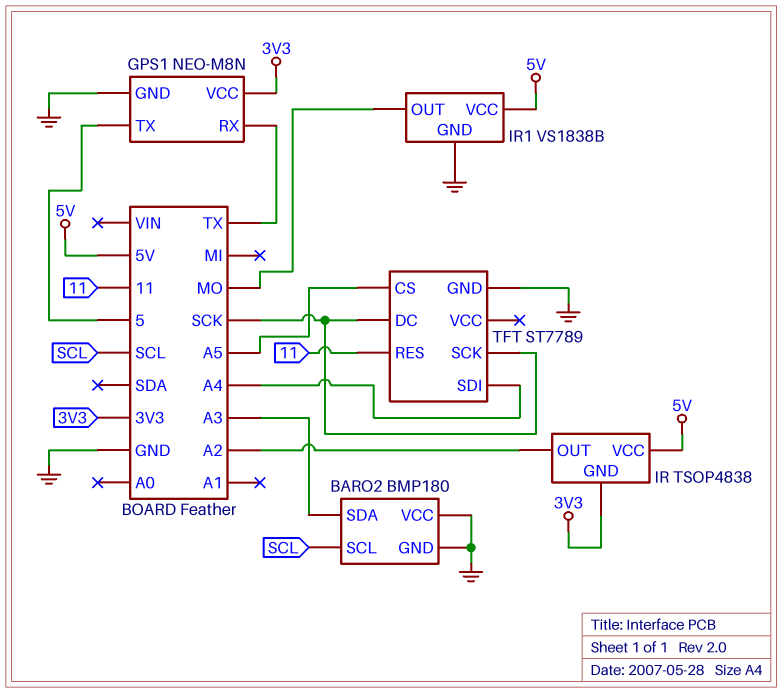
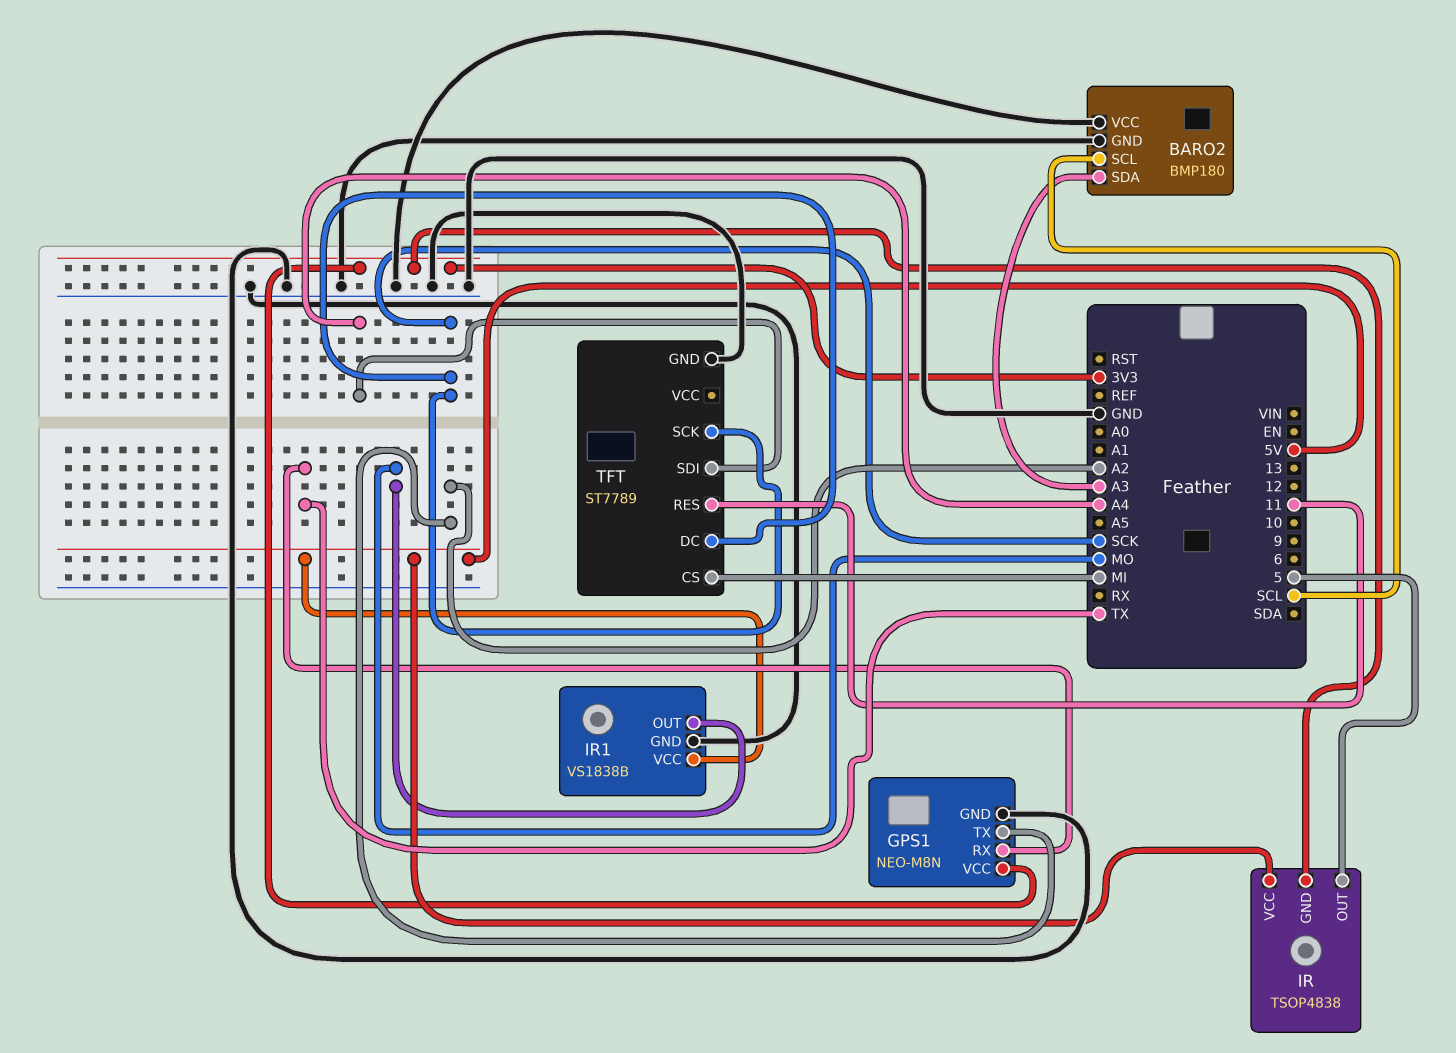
GPS1 pin TX: 5 -> A2
IR pin OUT: A2 -> 5
TFT pin CS: A5 -> MI

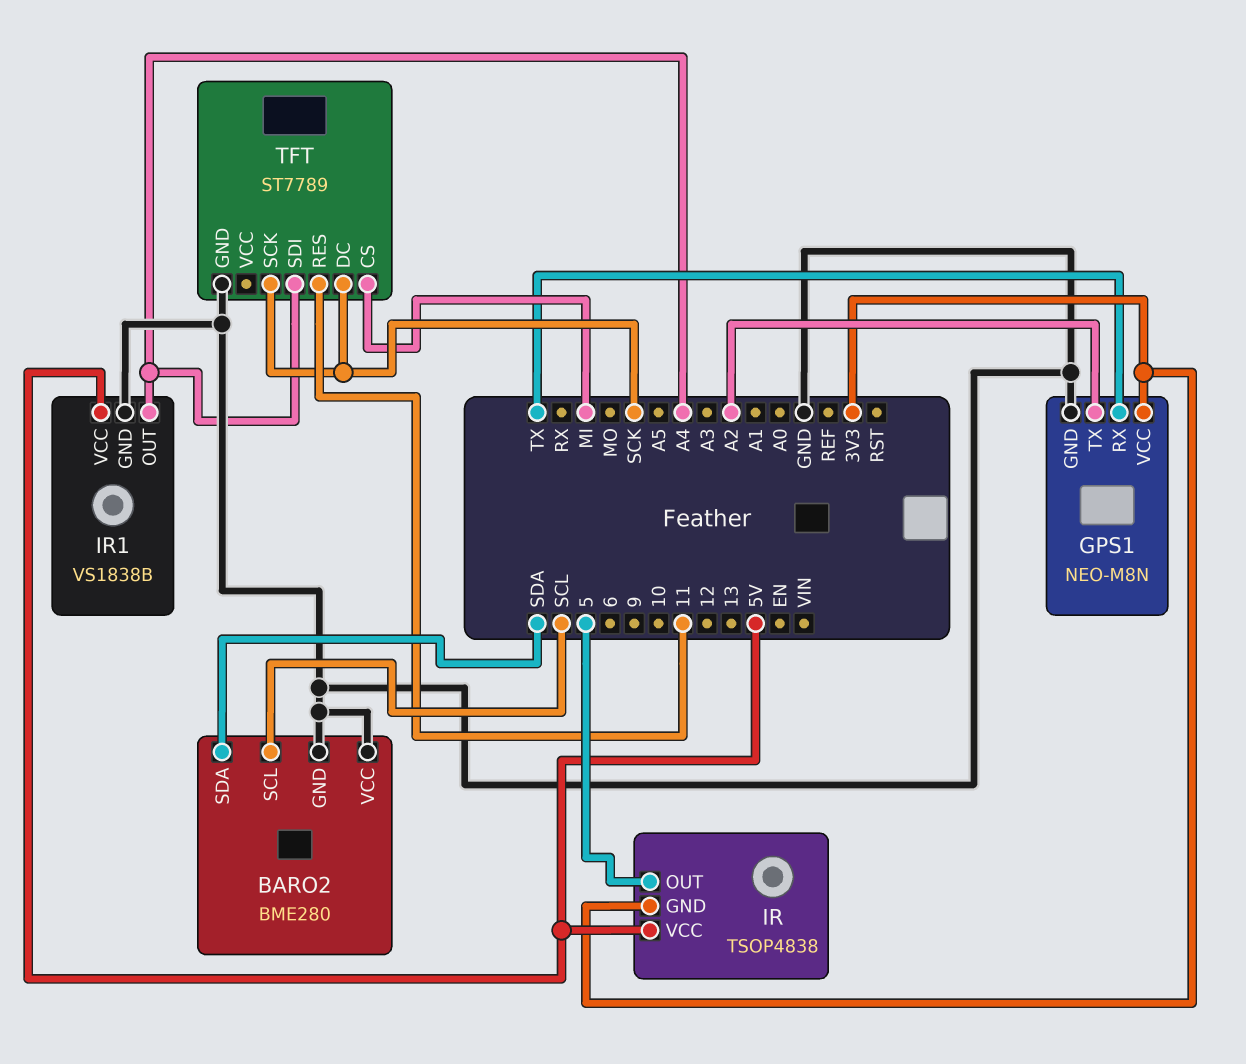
BARO2: BMP180 -> BME280
BARO2 pin SDA: A3 -> SDA
IR1 pin OUT: MO -> A4

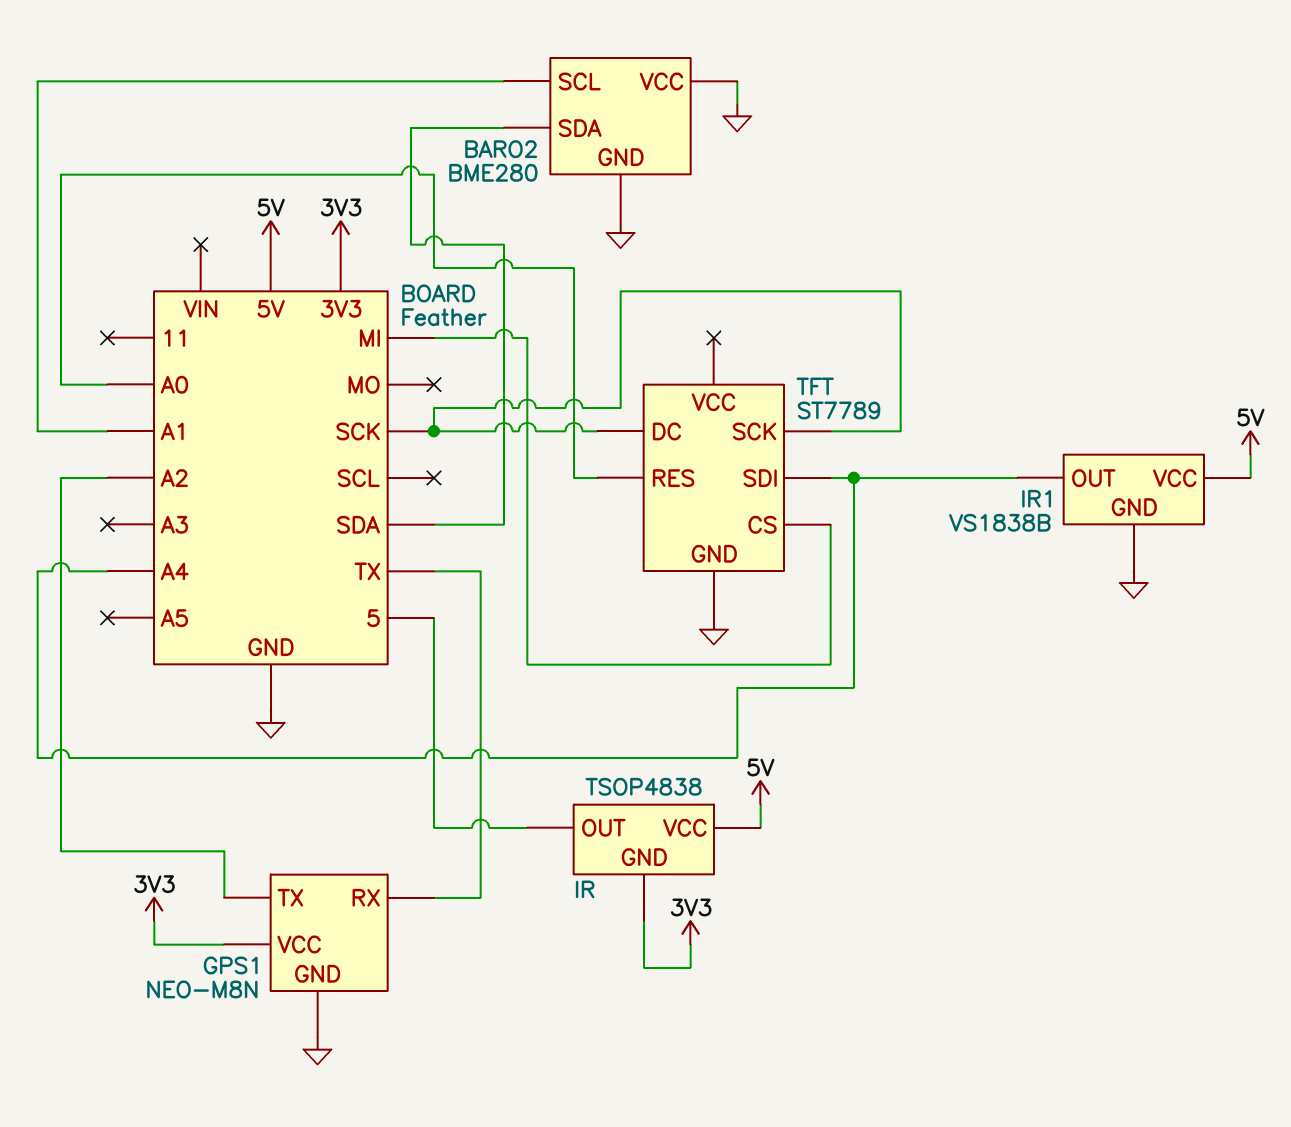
BARO2 pin SCL: SCL -> A1
TFT pin RES: 11 -> A0

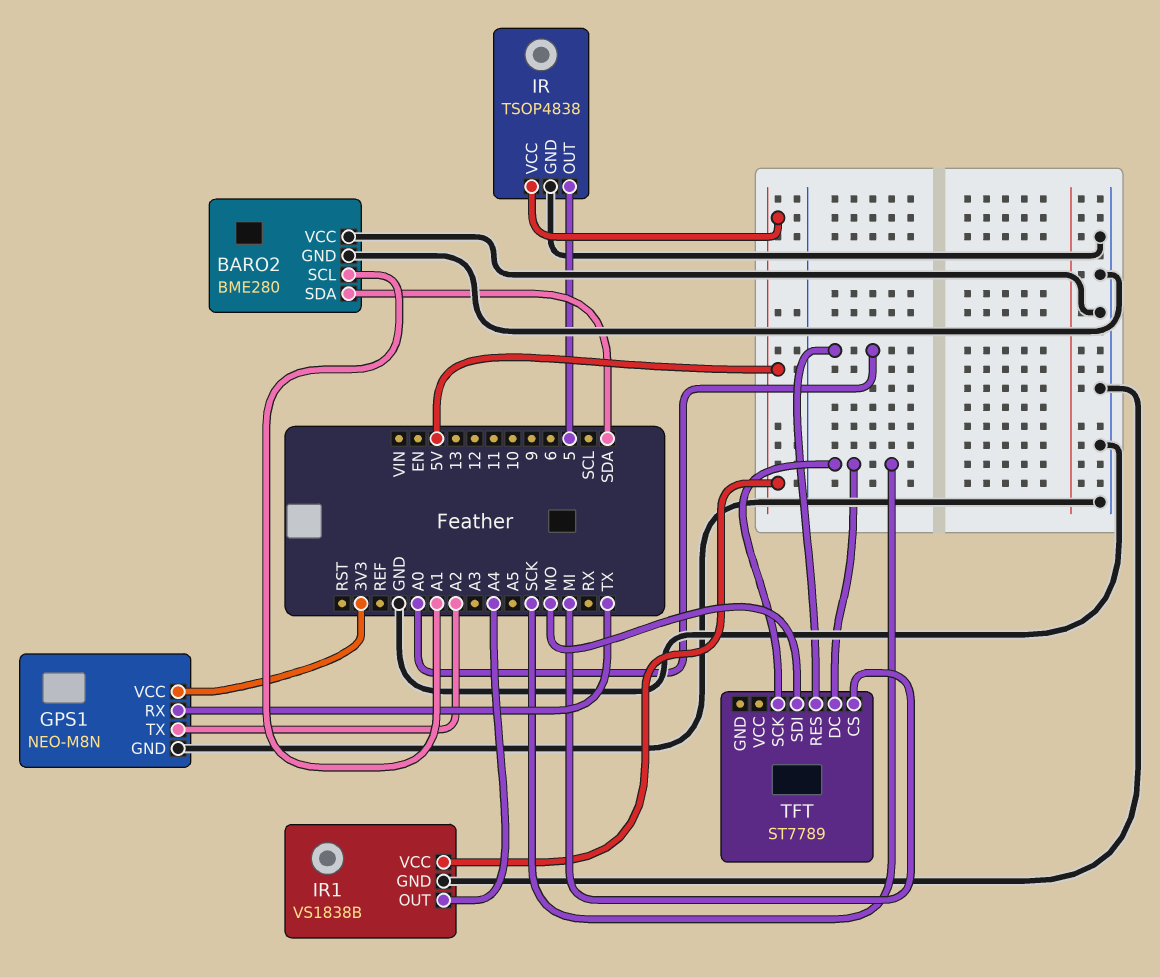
IR pin GND: 3V3 -> GND
TFT pin GND: GND -> none
TFT pin SDI: A4 -> MO

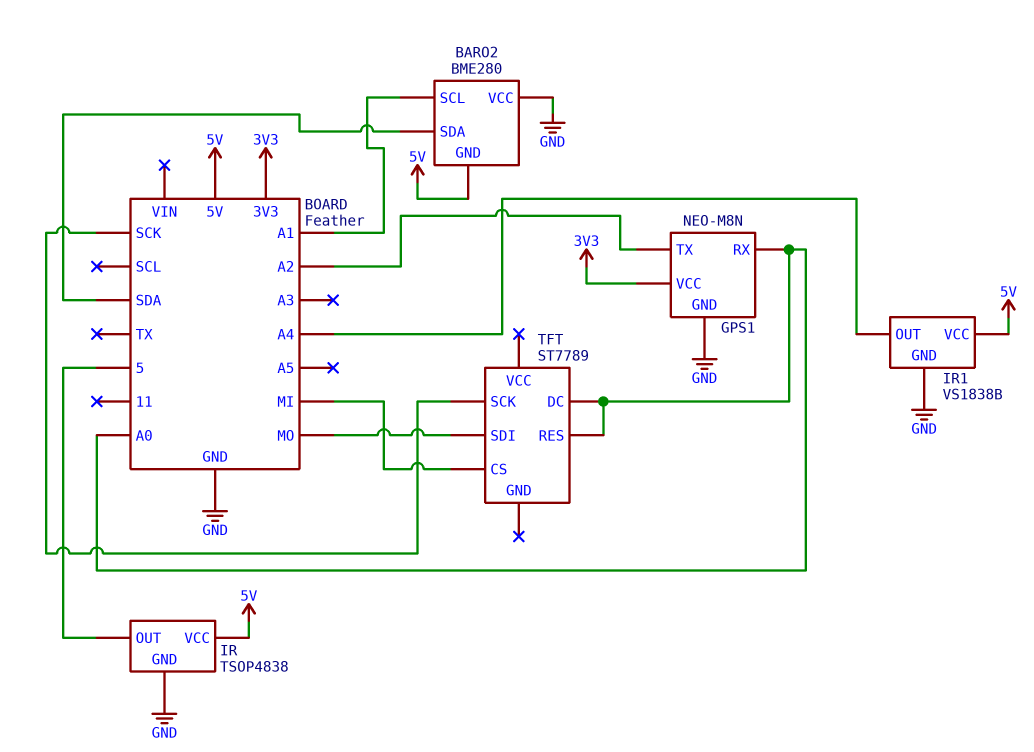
BARO2 pin GND: GND -> 5V
GPS1 pin RX: TX -> A0
TFT pin DC: SCK -> A0

